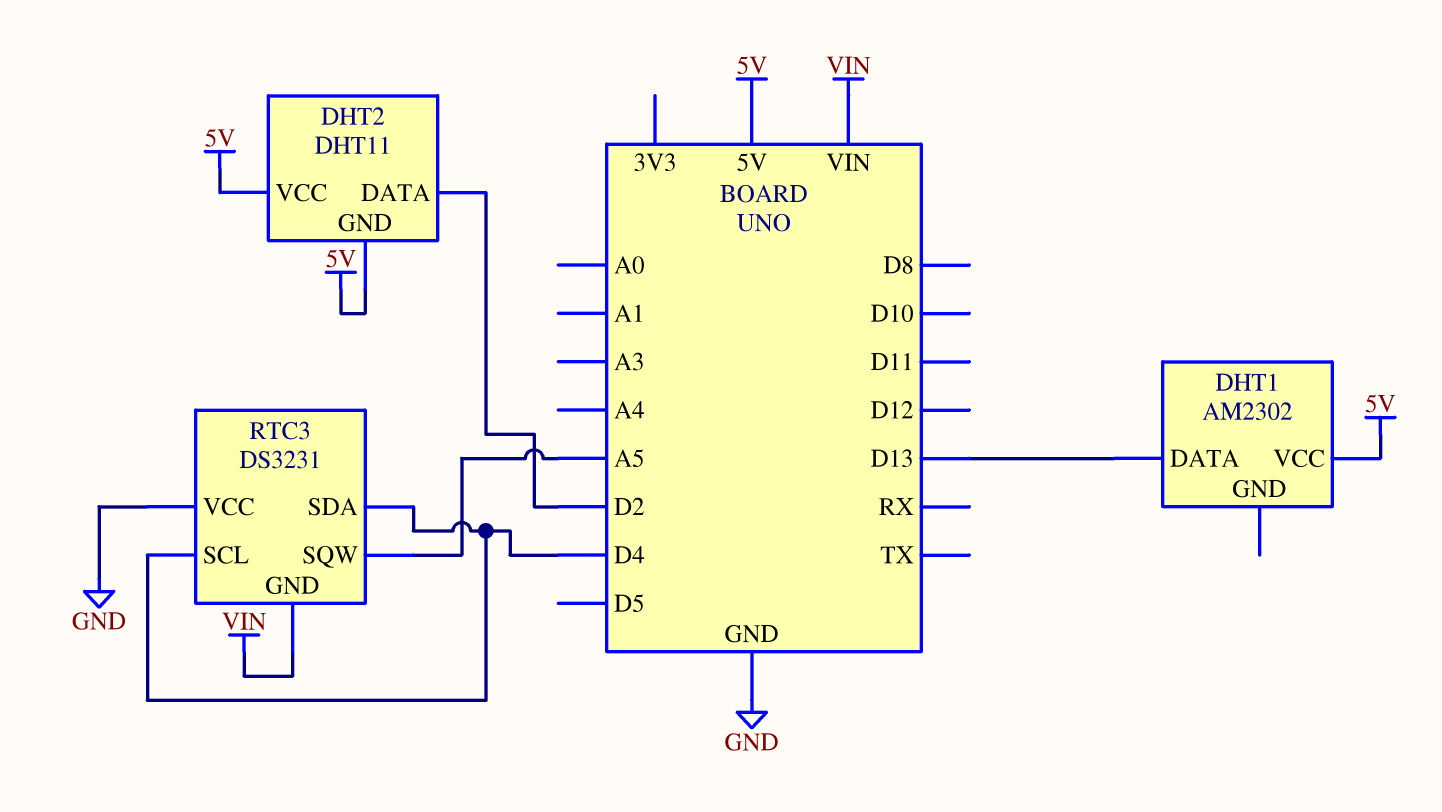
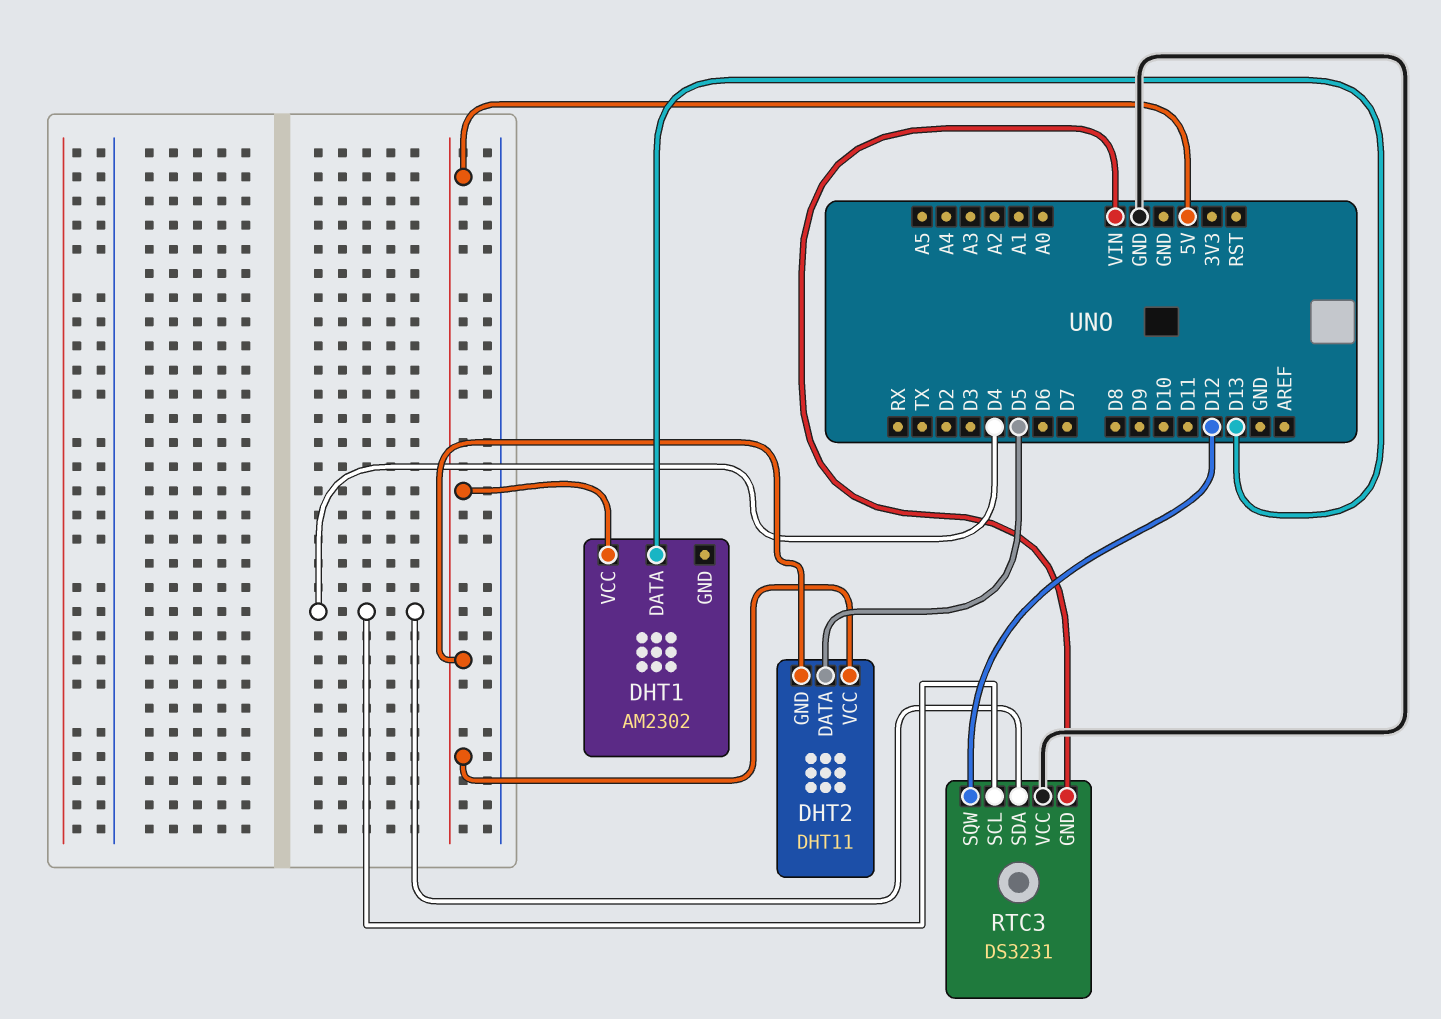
DHT2 pin DATA: D2 -> D5
RTC3 pin SQW: A5 -> D12

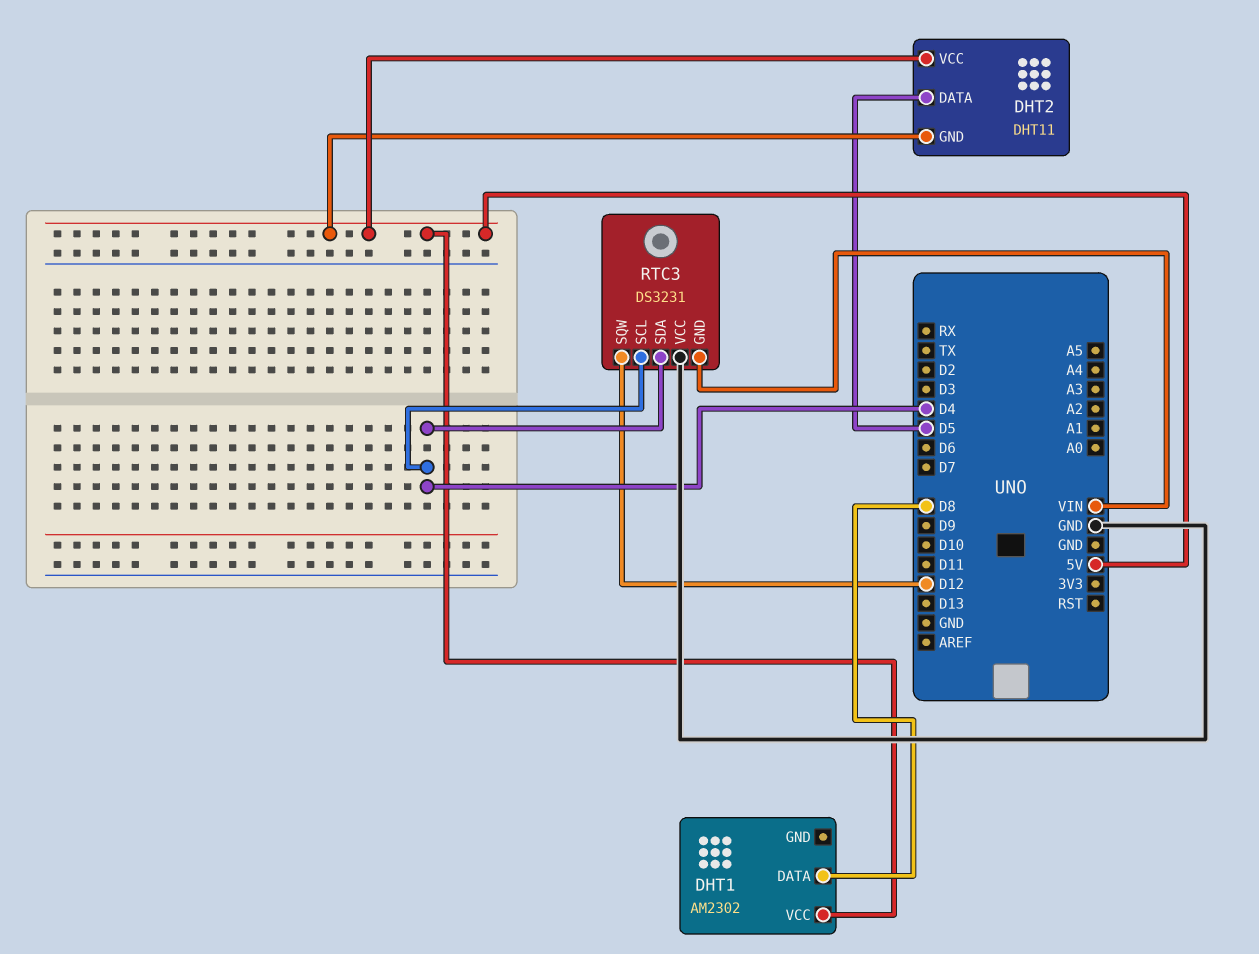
DHT1 pin DATA: D13 -> D8

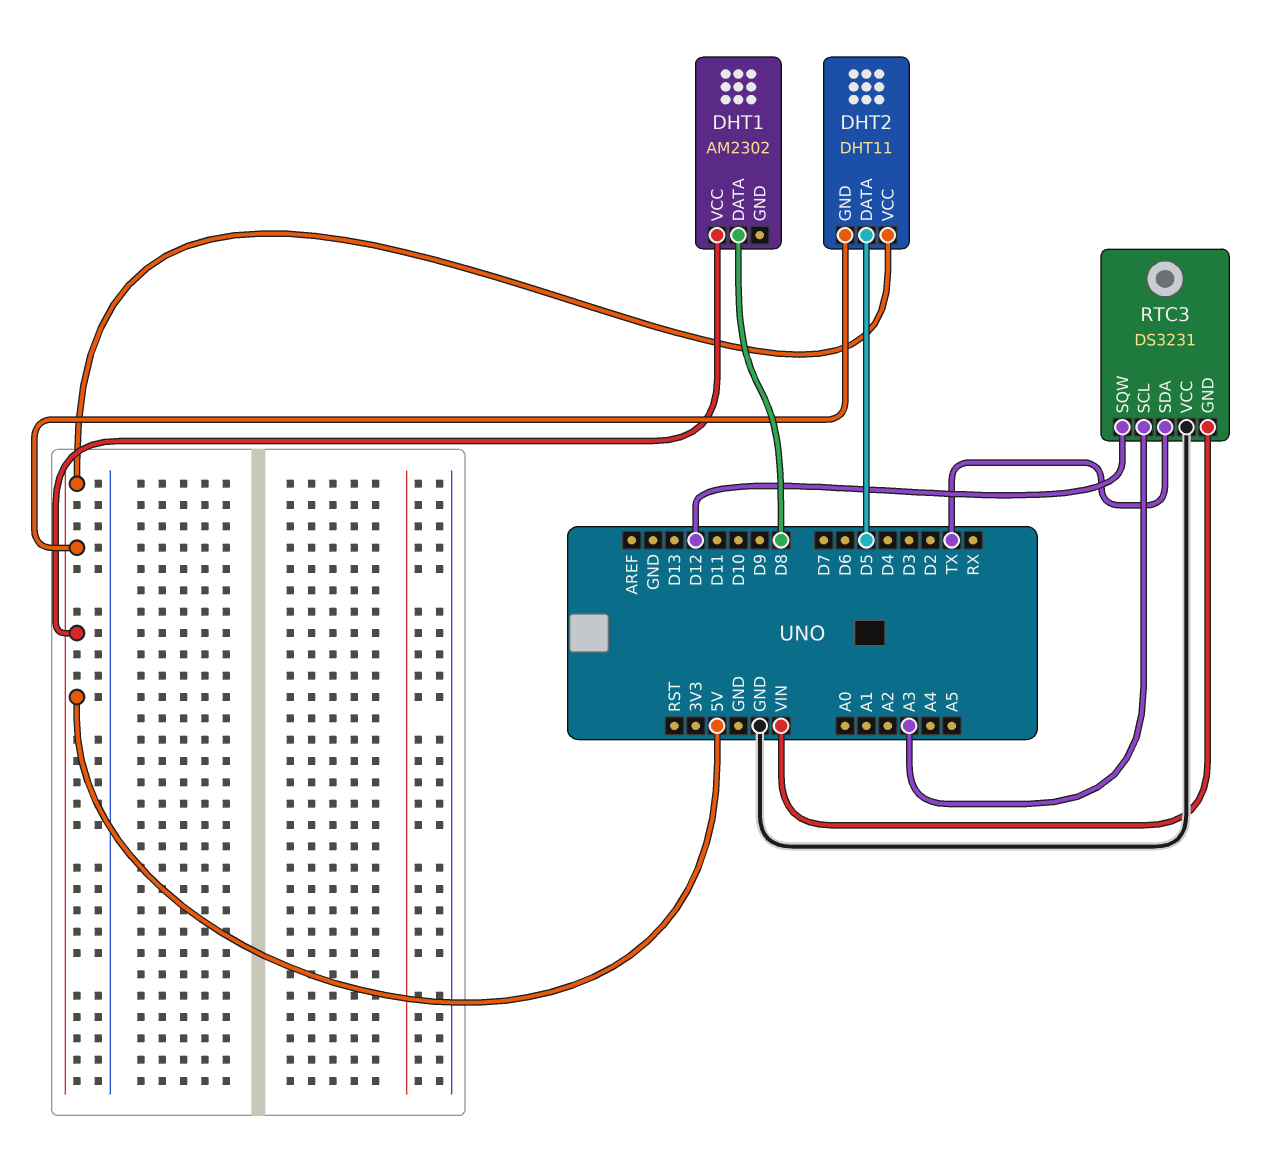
RTC3 pin SCL: D4 -> A3
RTC3 pin SDA: D4 -> TX

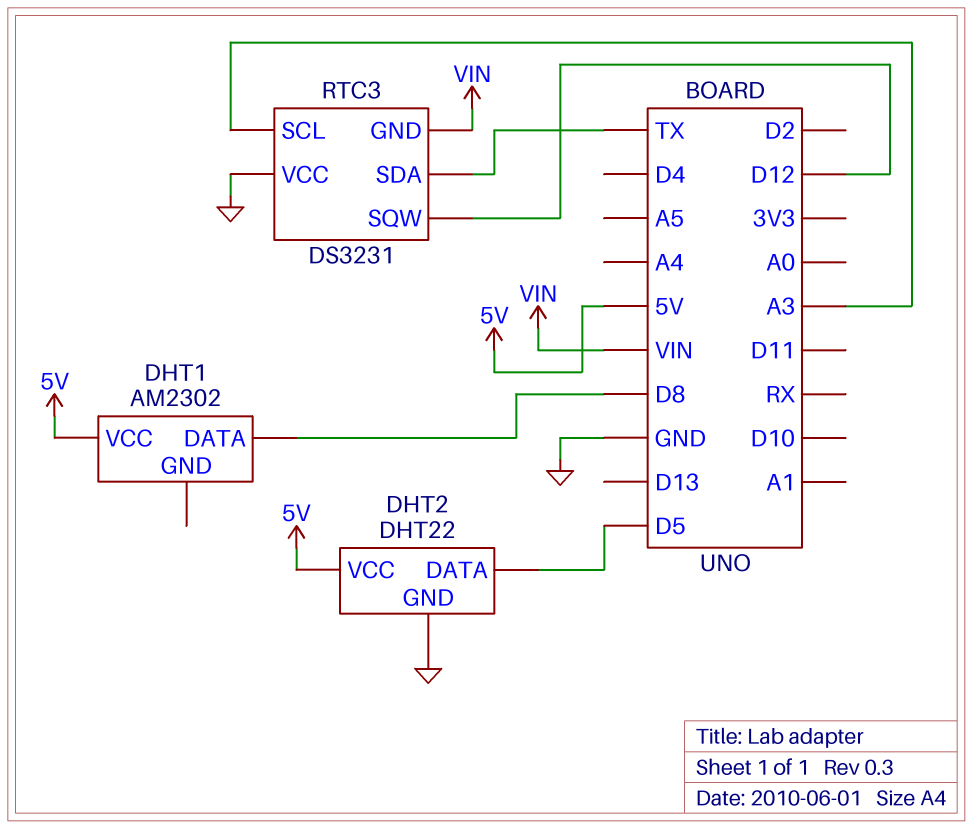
DHT2: DHT11 -> DHT22
DHT2 pin GND: 5V -> GND

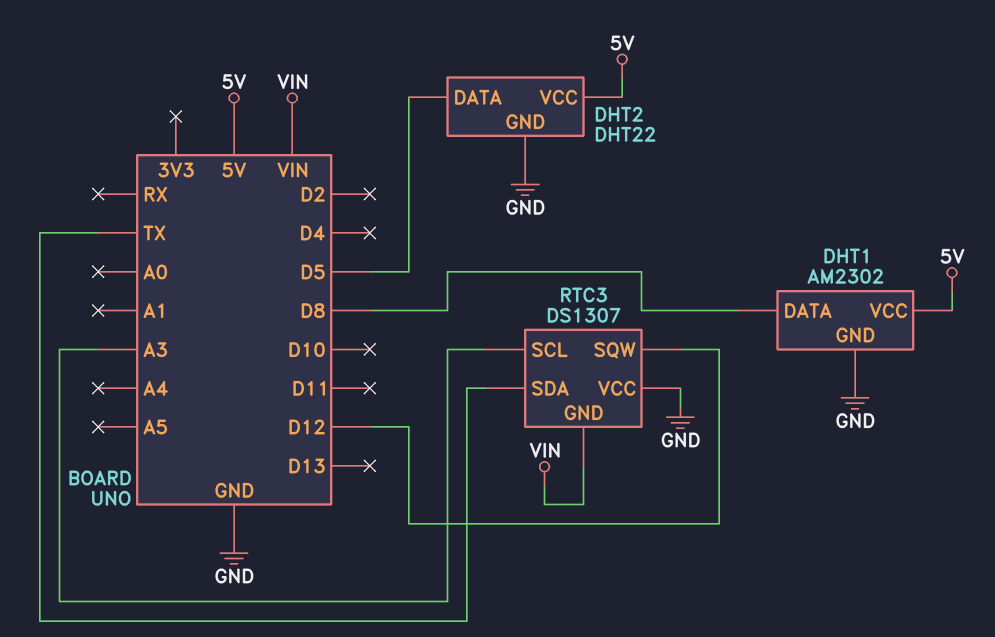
DHT1 pin GND: none -> GND
RTC3: DS3231 -> DS1307

